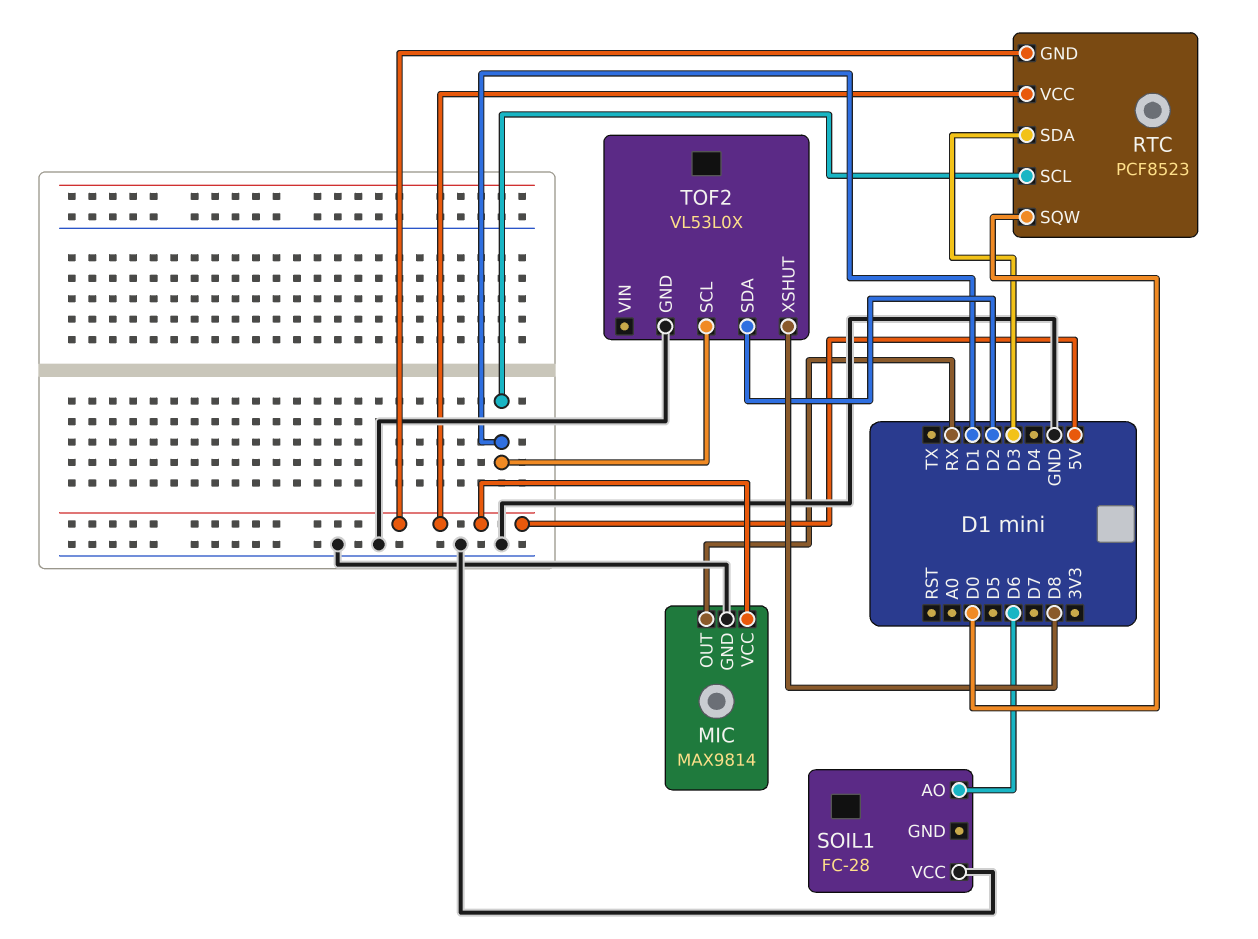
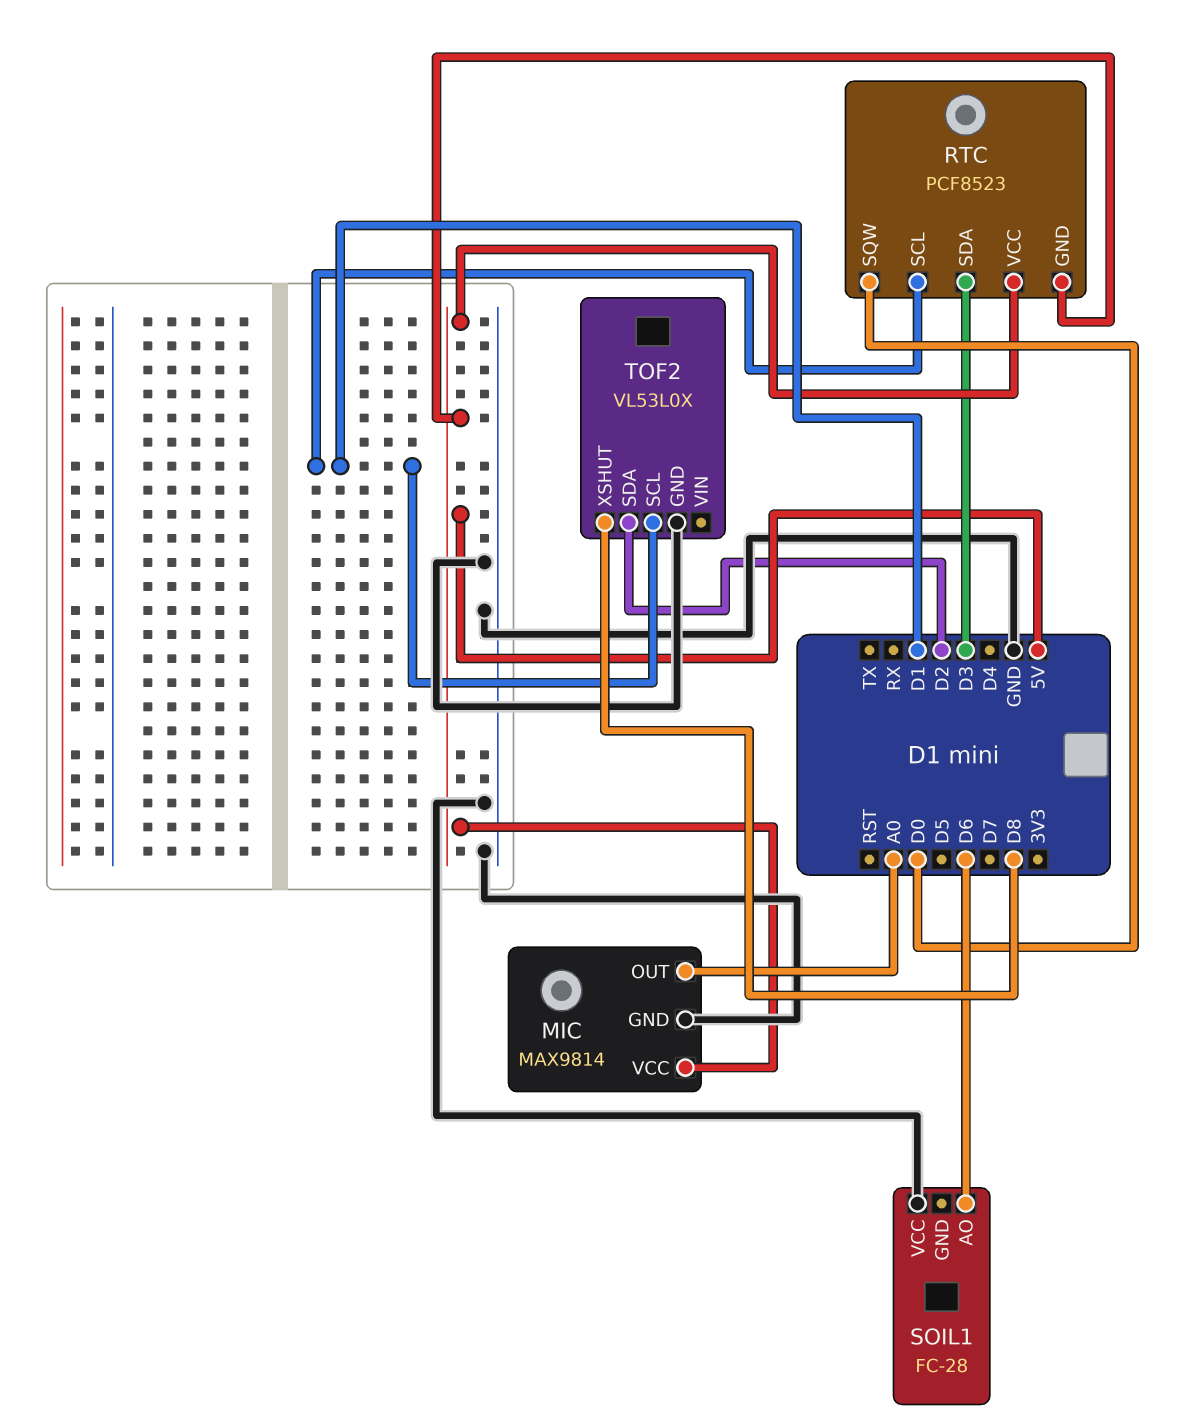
MIC pin OUT: RX -> A0

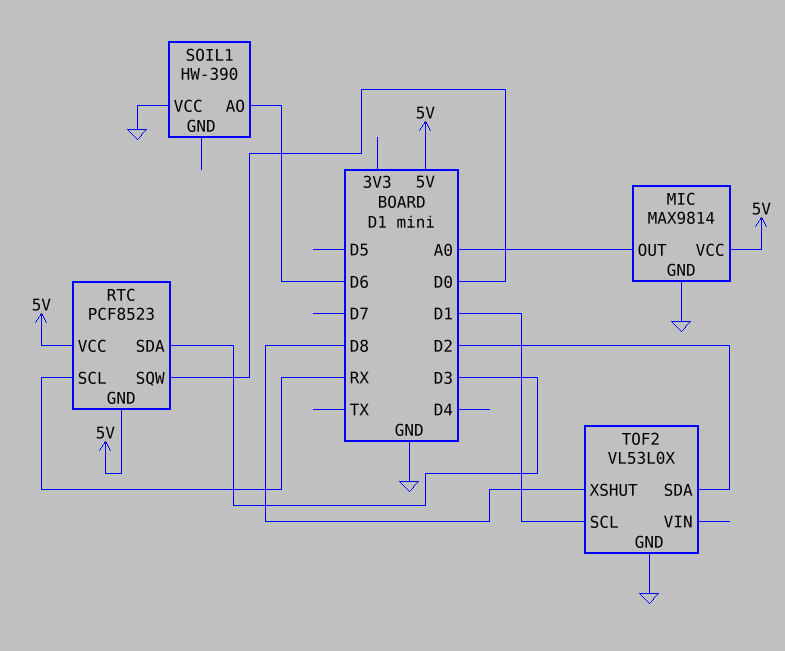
RTC pin SCL: D1 -> RX
SOIL1: FC-28 -> HW-390

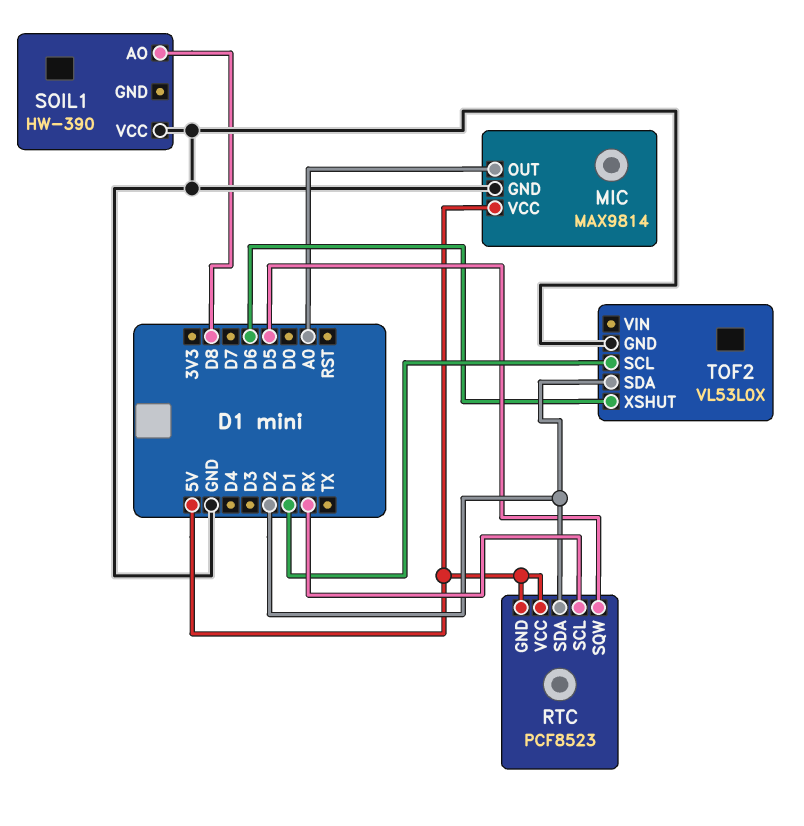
RTC pin SDA: D3 -> D2
RTC pin SQW: D0 -> D5
SOIL1 pin AO: D6 -> D8
TOF2 pin XSHUT: D8 -> D6

